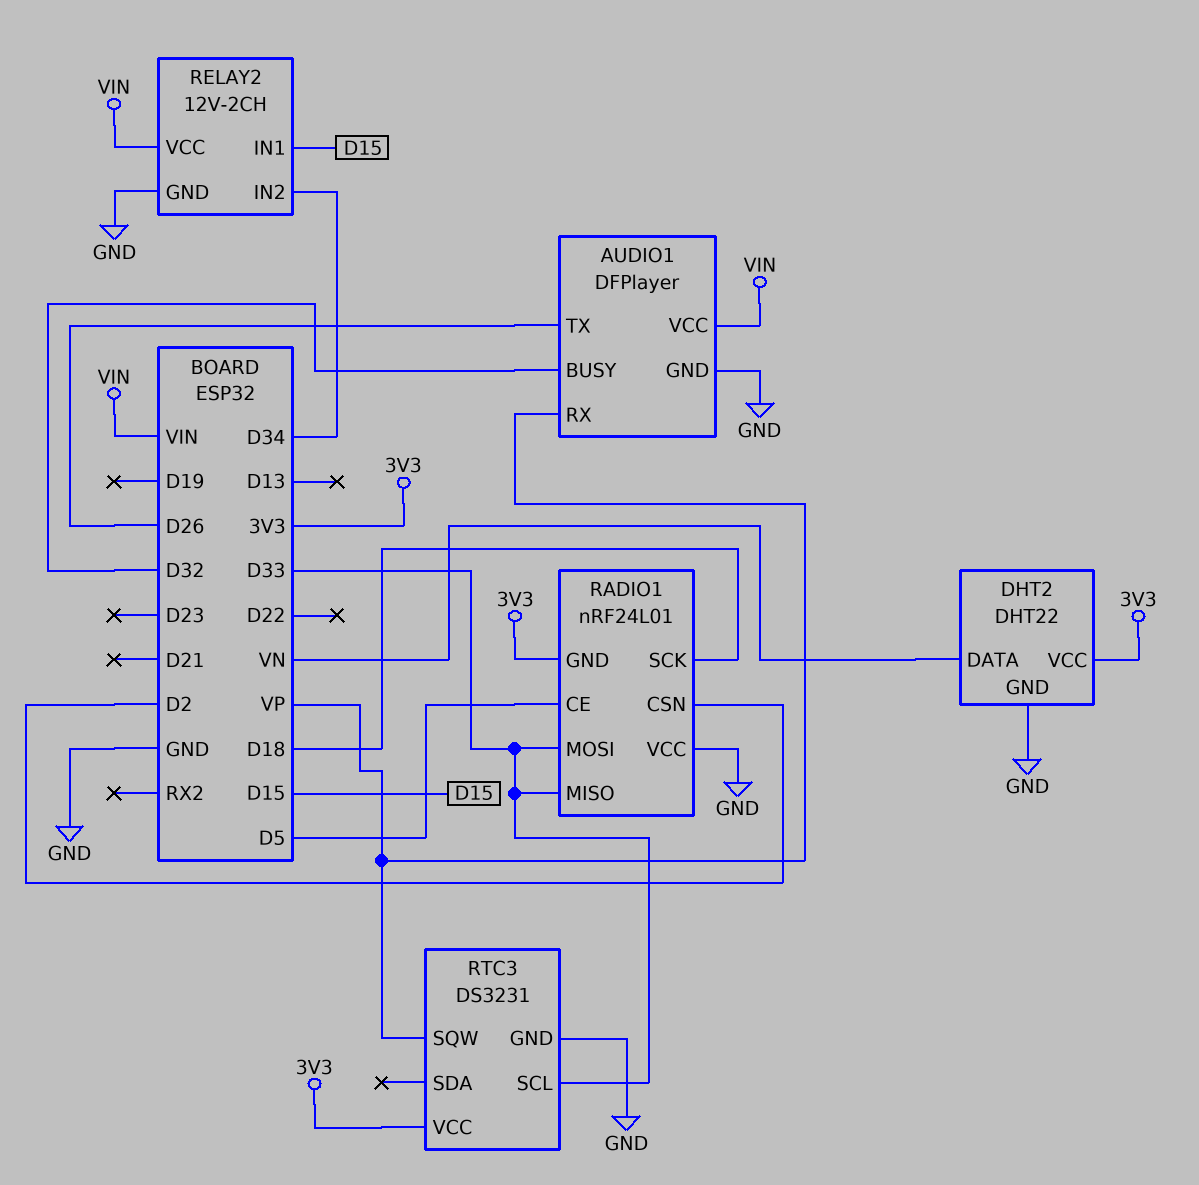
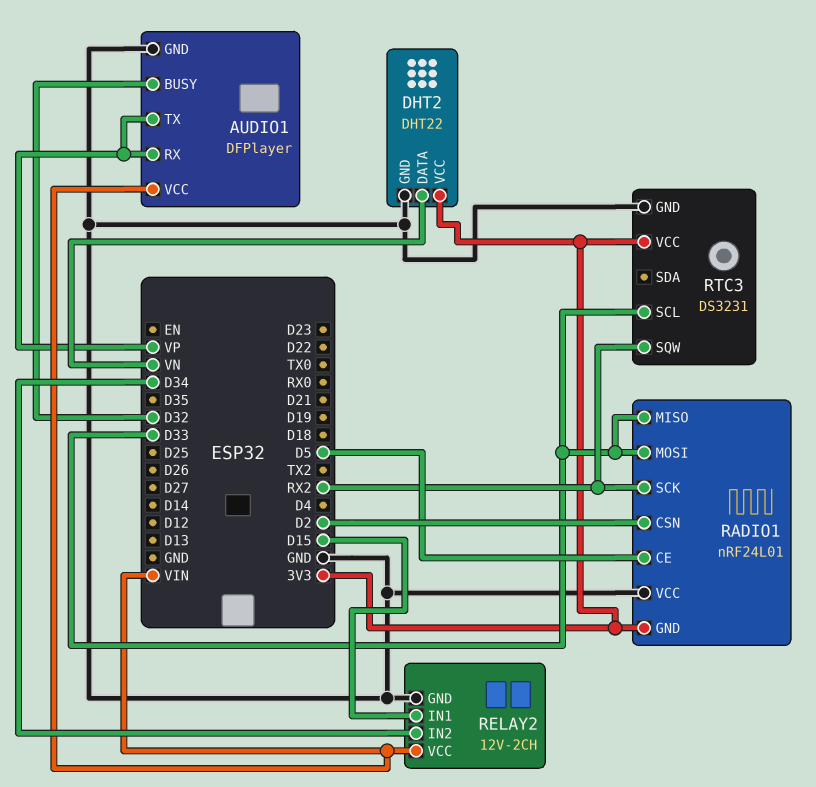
AUDIO1 pin TX: D26 -> VP
RADIO1 pin SCK: D18 -> RX2
RTC3 pin SQW: VP -> RX2

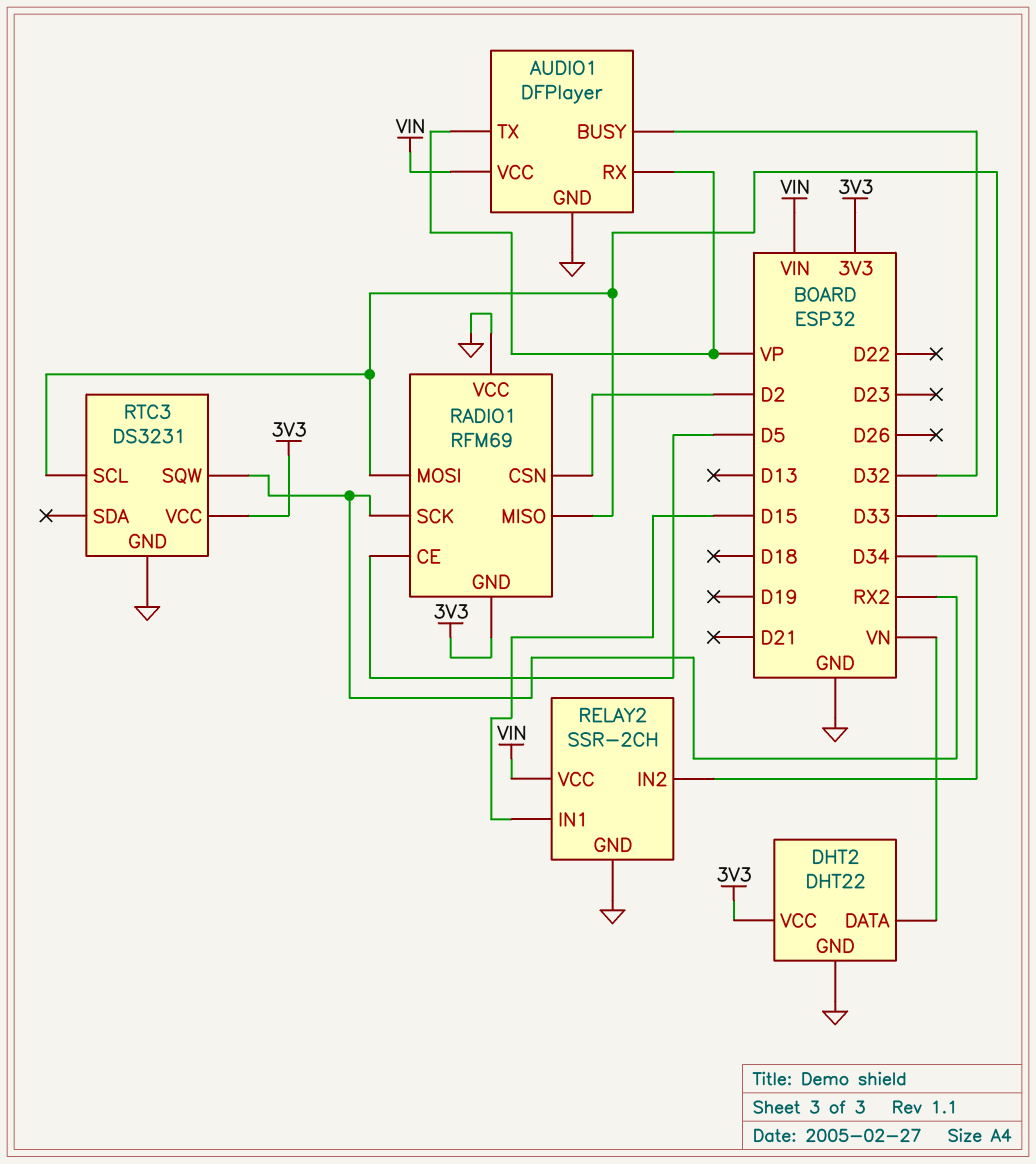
RADIO1: nRF24L01 -> RFM69
RELAY2: 12V-2CH -> SSR-2CH

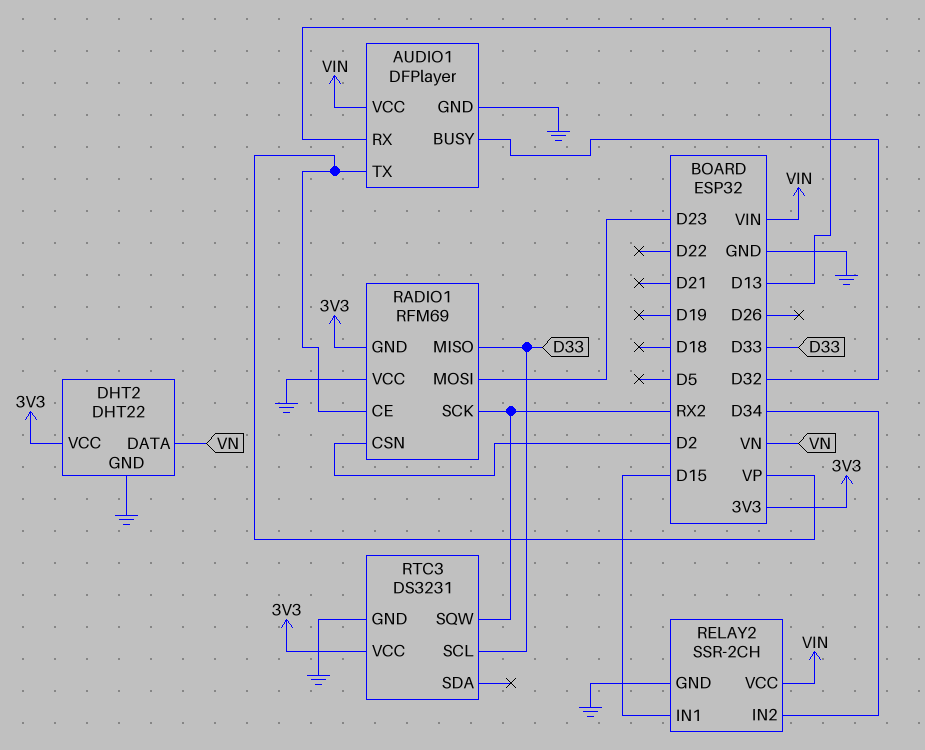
AUDIO1 pin RX: VP -> D13
RADIO1 pin CE: D5 -> VP
RADIO1 pin MOSI: D33 -> D23

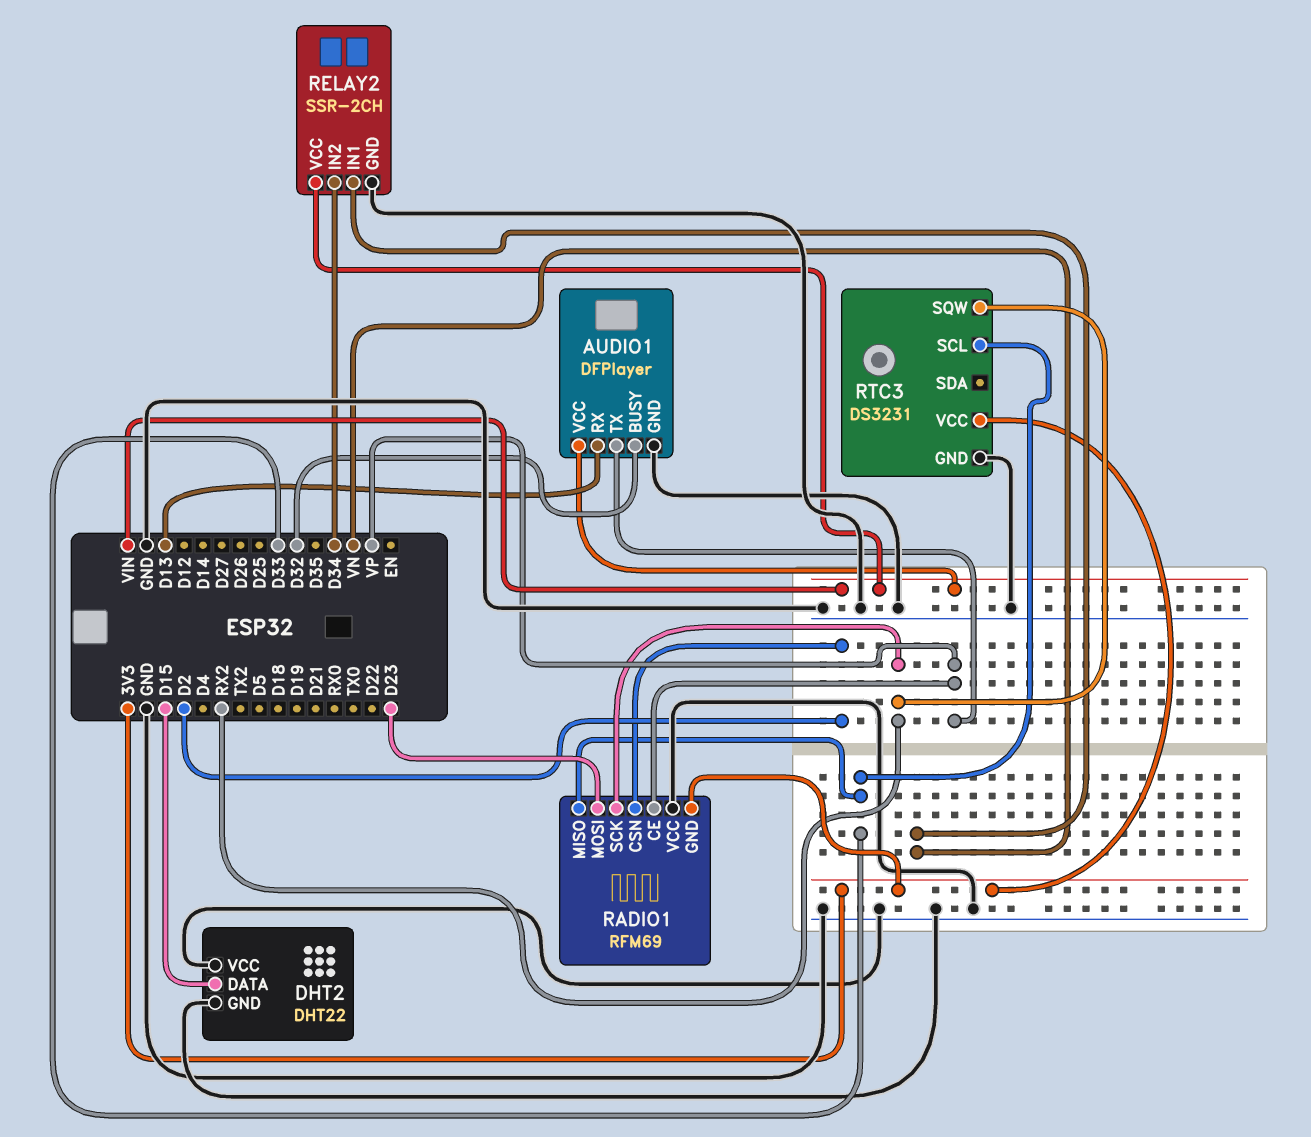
DHT2 pin DATA: VN -> D15
DHT2 pin VCC: 3V3 -> GND
RELAY2 pin IN1: D15 -> VN

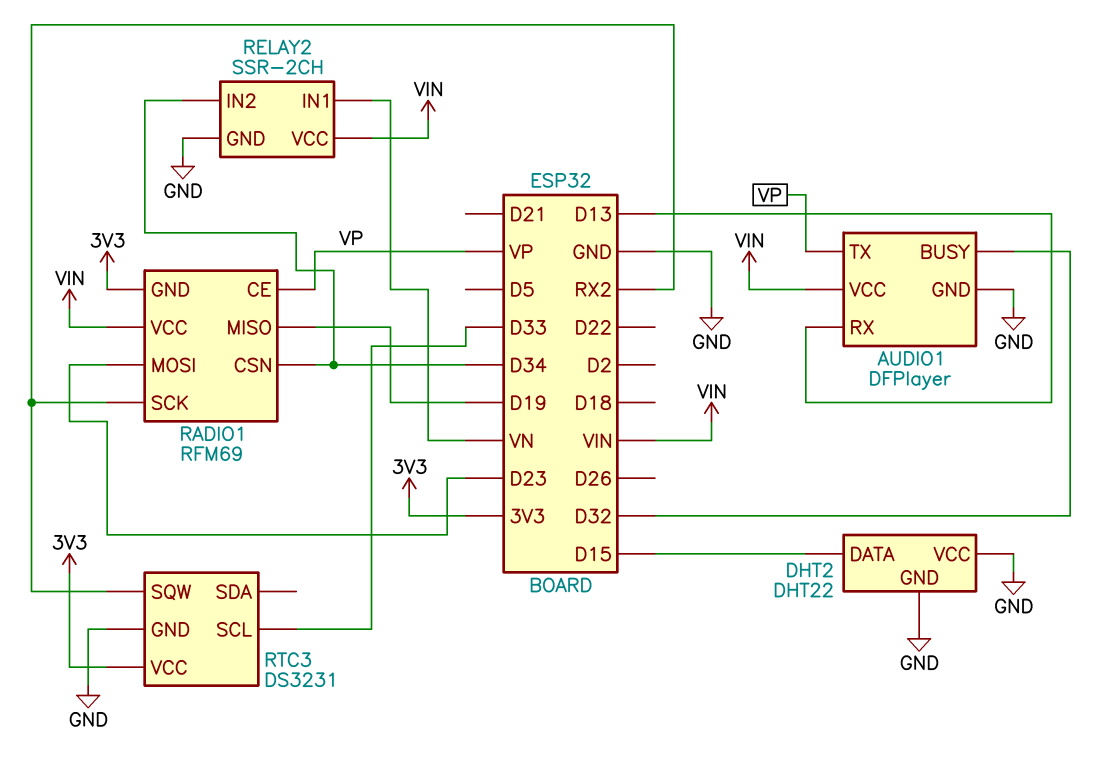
RADIO1 pin CSN: D2 -> D34
RADIO1 pin MISO: D33 -> D19
RADIO1 pin VCC: GND -> VIN

